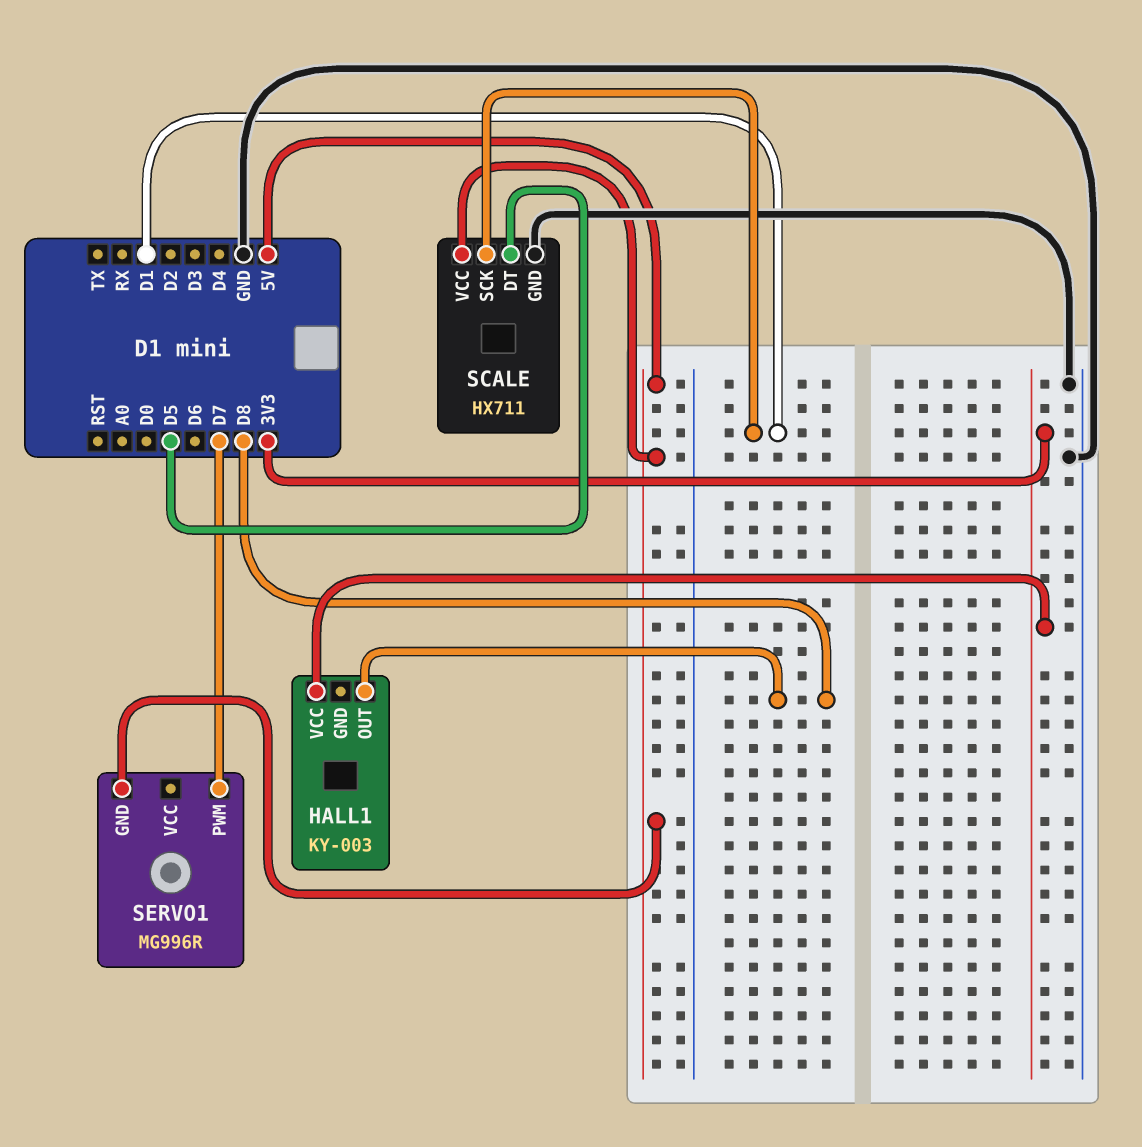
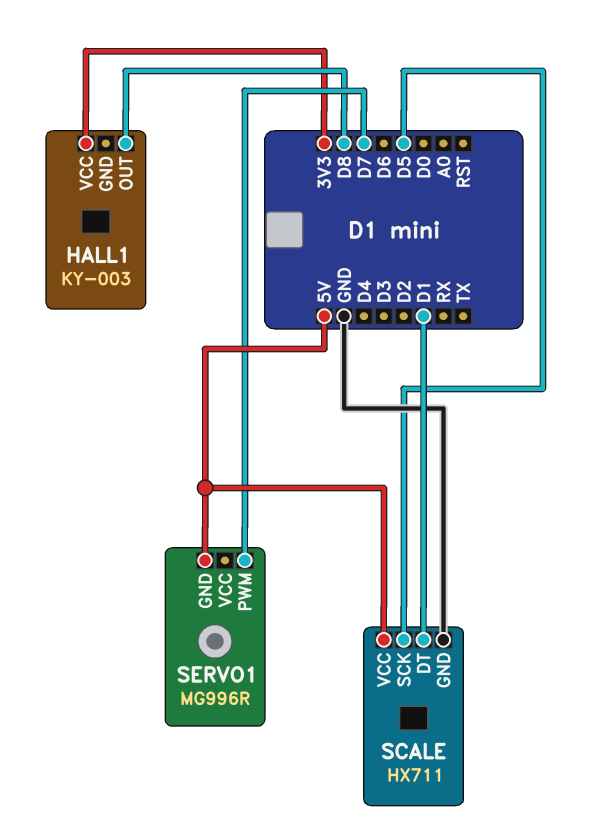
SCALE pin DT: D5 -> D1
SCALE pin SCK: D1 -> D5

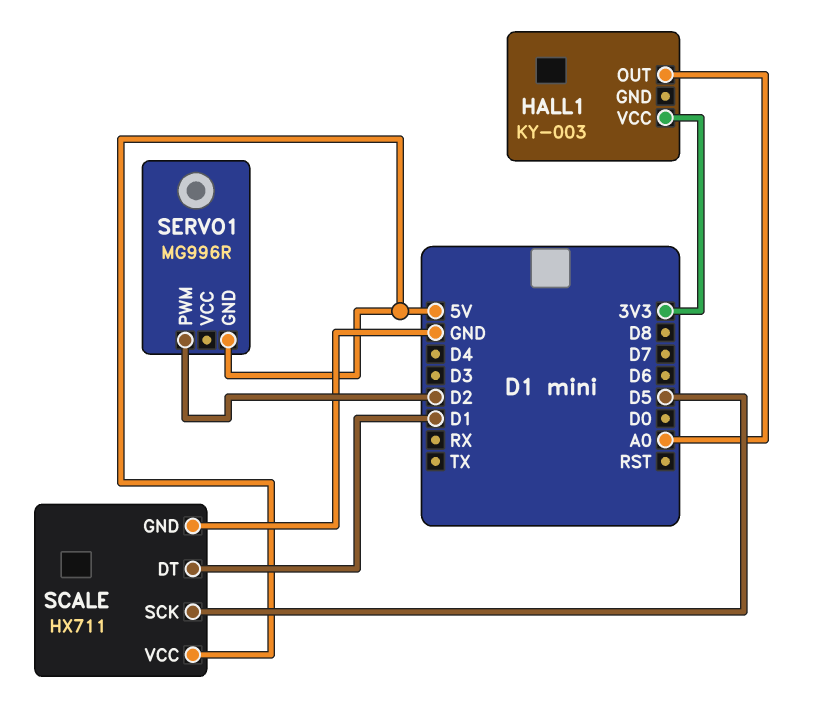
HALL1 pin OUT: D8 -> A0
SERVO1 pin PWM: D7 -> D2

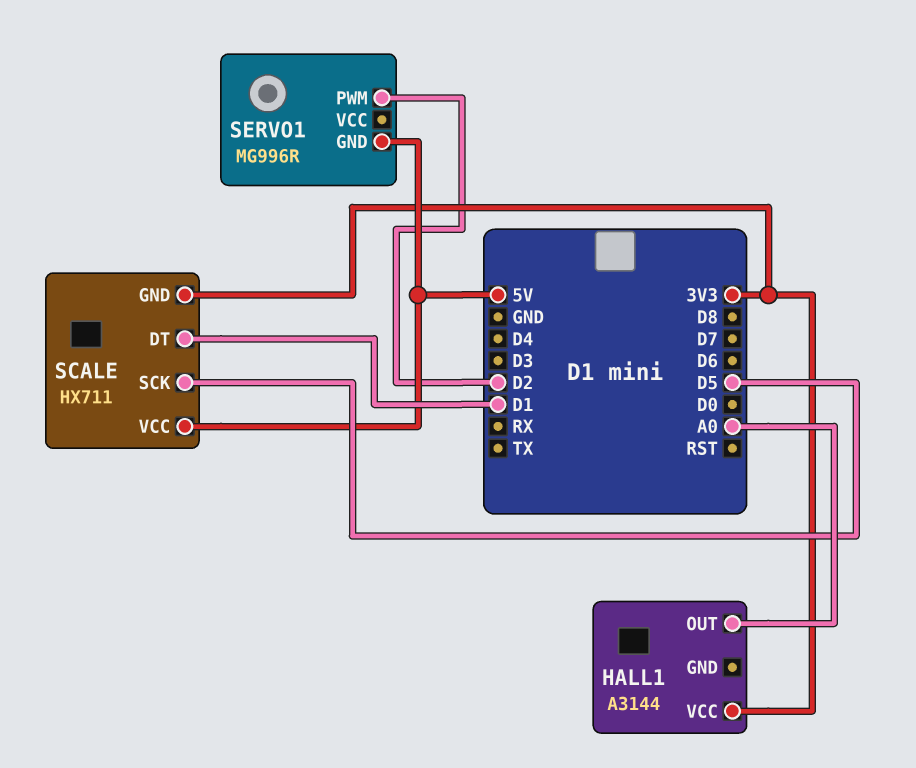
HALL1: KY-003 -> A3144
SCALE pin GND: GND -> 3V3

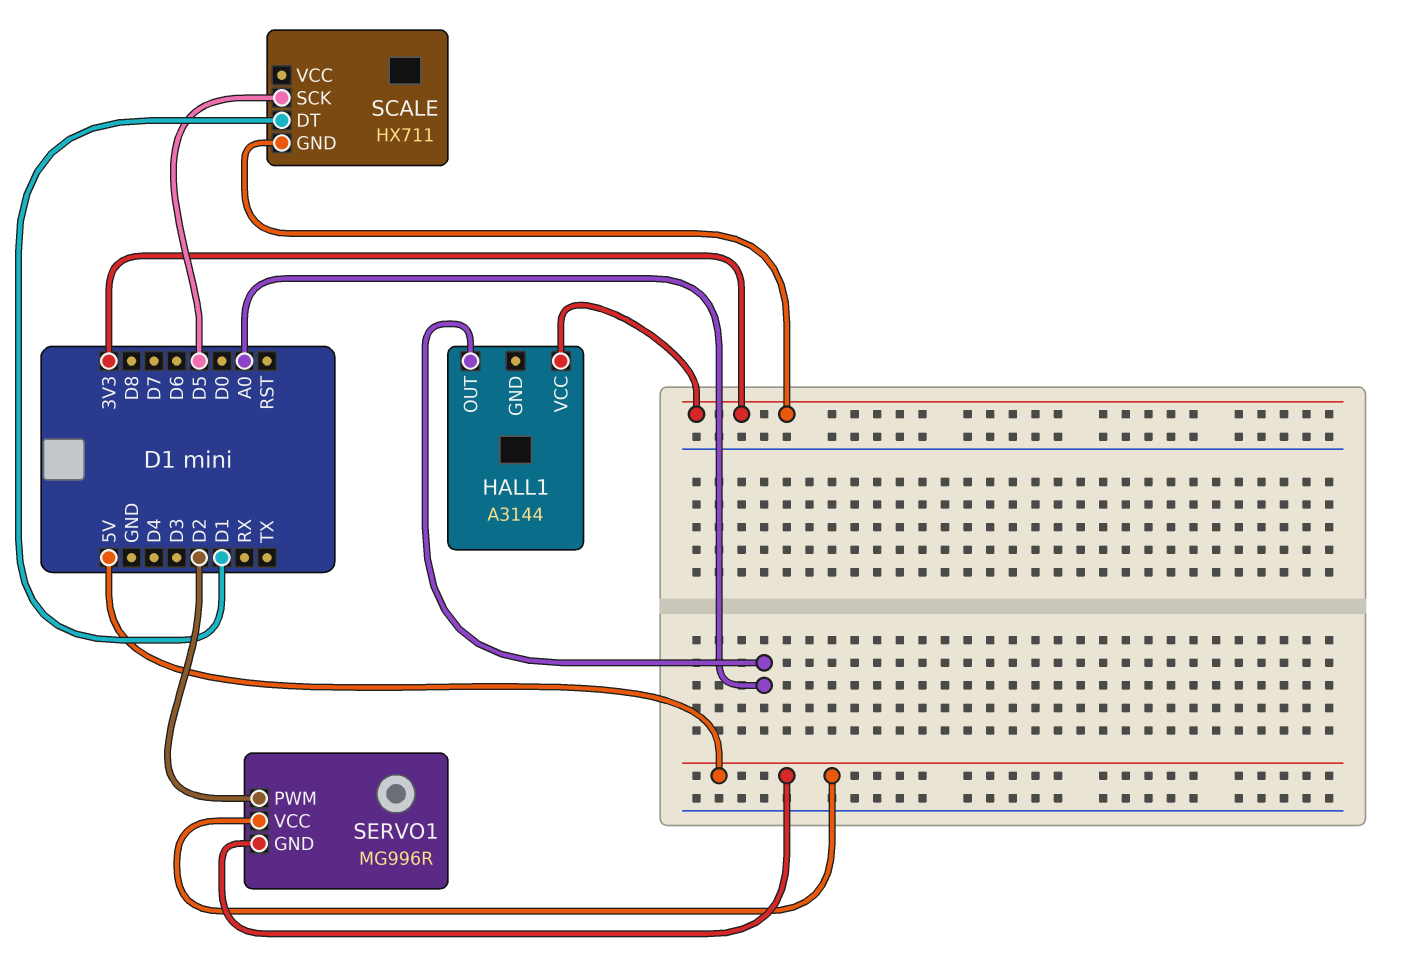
SCALE pin VCC: 5V -> none
SERVO1 pin VCC: none -> 5V

